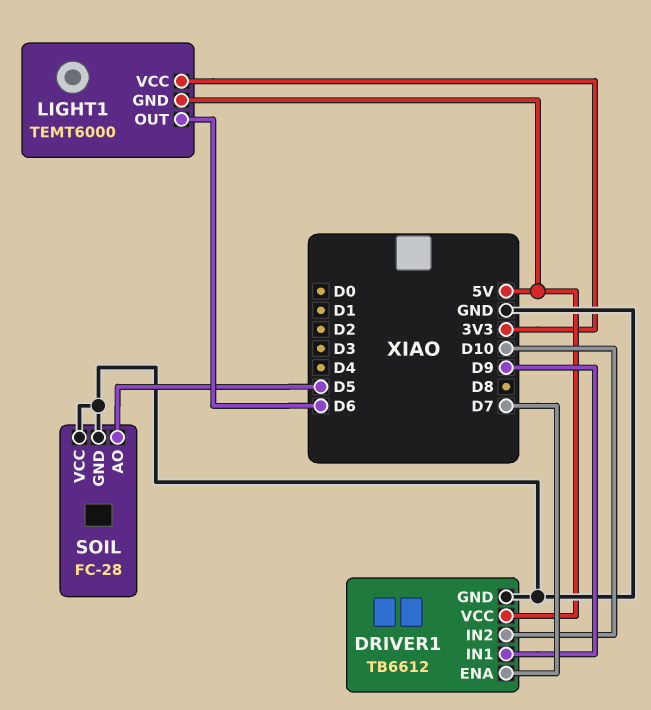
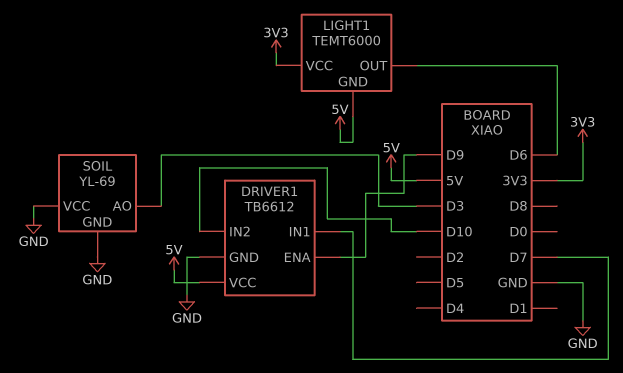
DRIVER1 pin ENA: D7 -> D9
DRIVER1 pin IN1: D9 -> D7
SOIL: FC-28 -> YL-69
SOIL pin AO: D5 -> D3

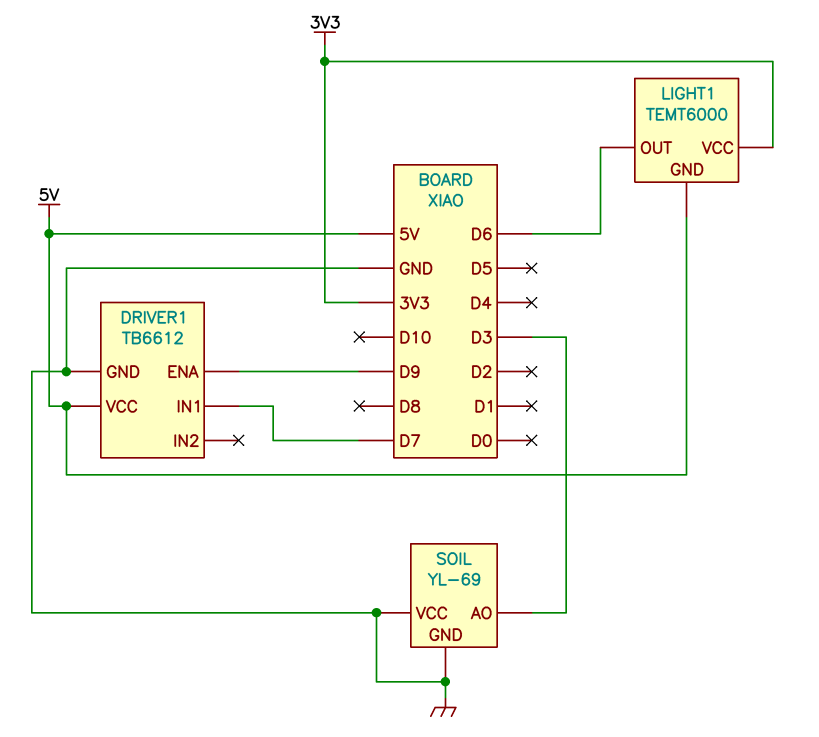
DRIVER1 pin IN2: D10 -> none

